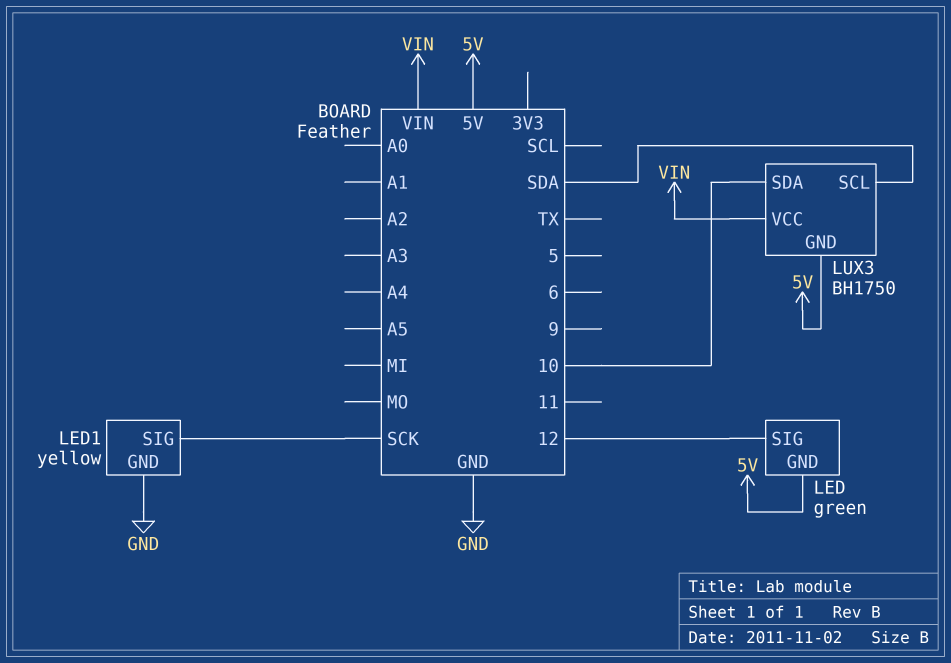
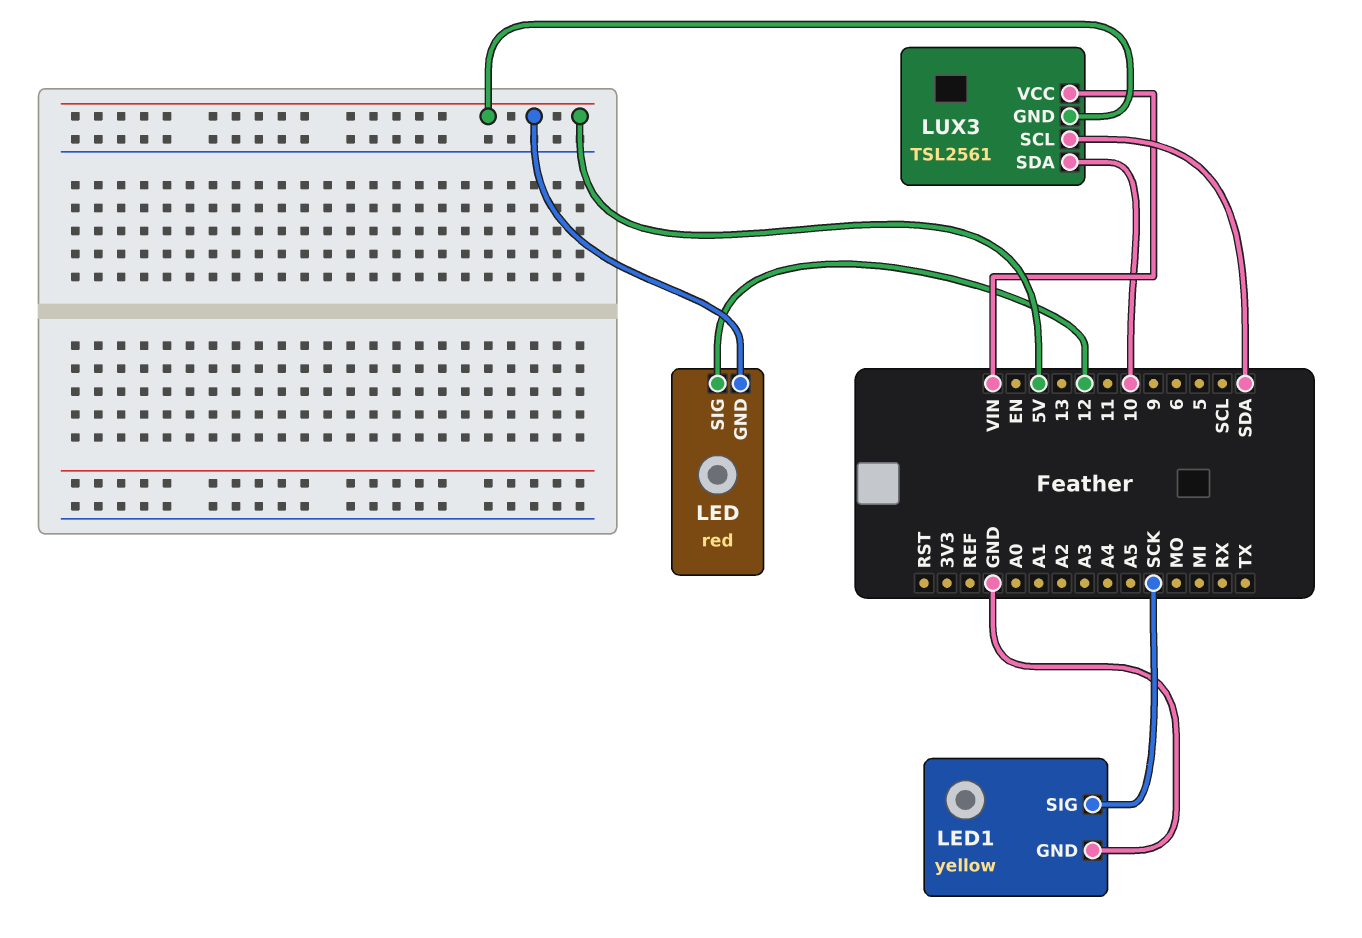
LED: green -> red
LUX3: BH1750 -> TSL2561

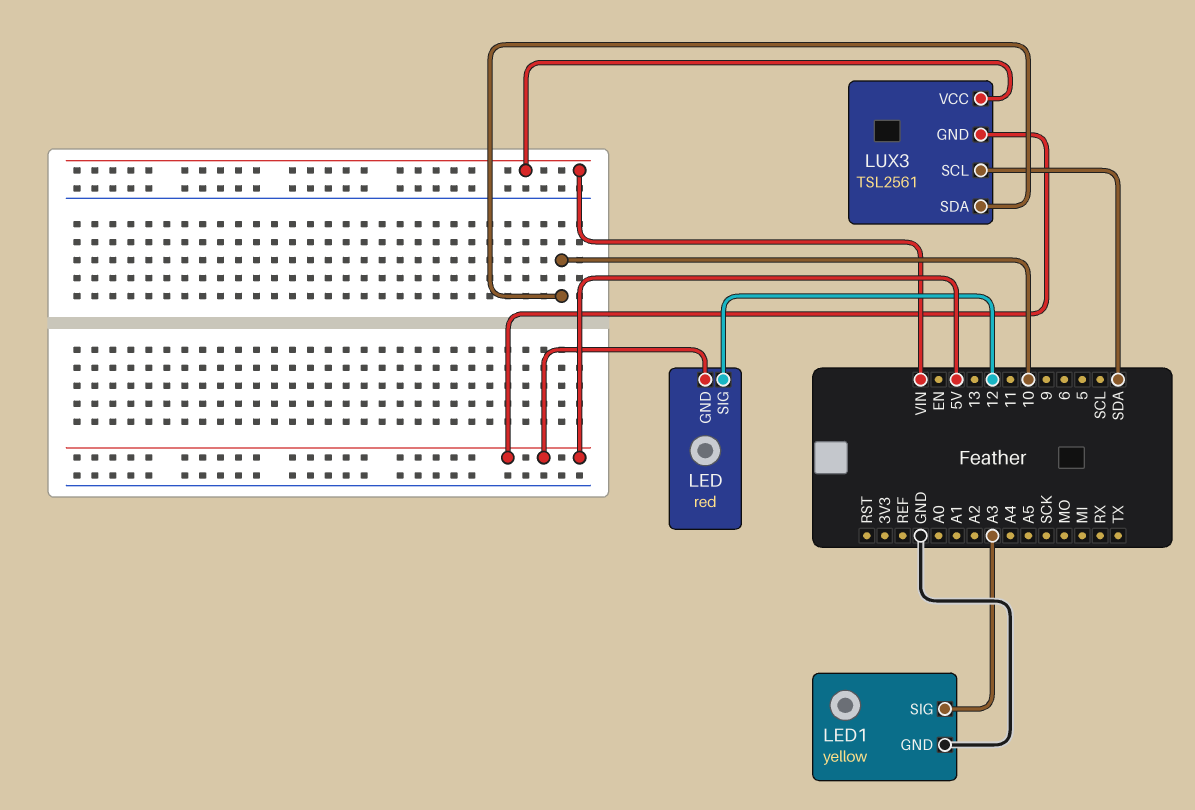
LED1 pin SIG: SCK -> A3

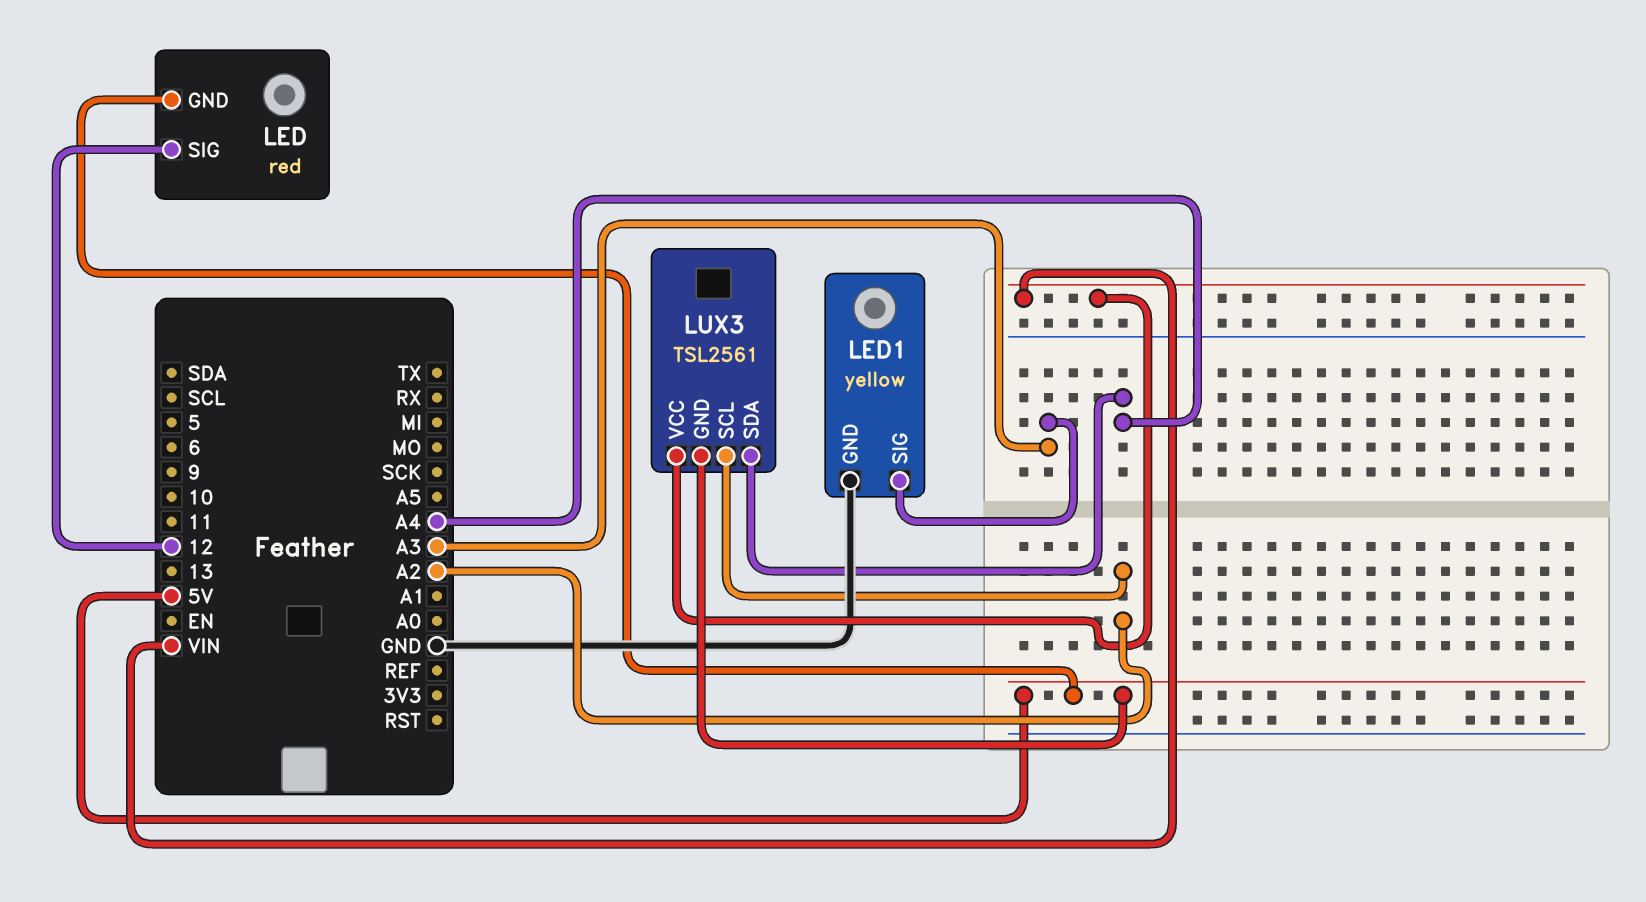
LUX3 pin SCL: SDA -> A2
LUX3 pin SDA: 10 -> A4

